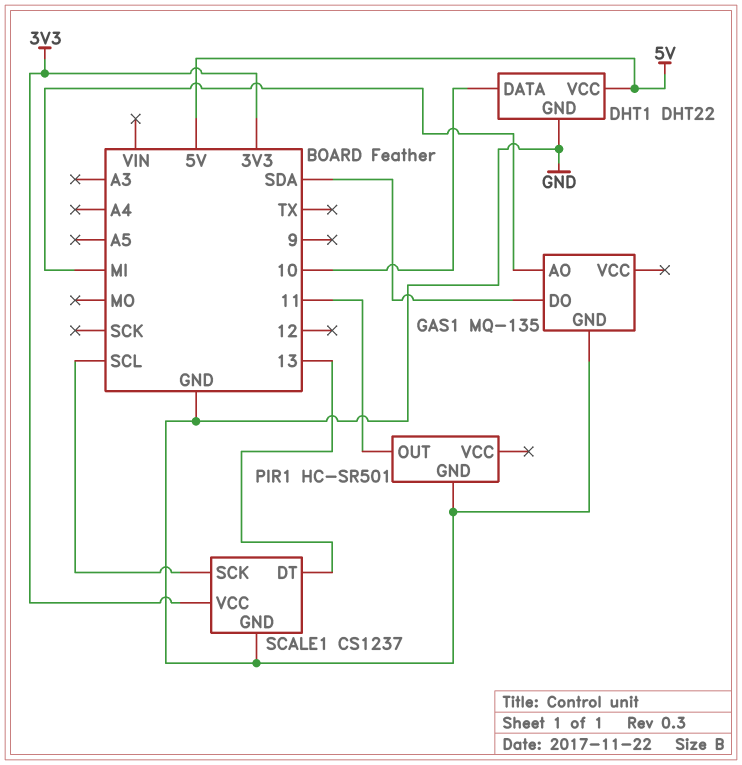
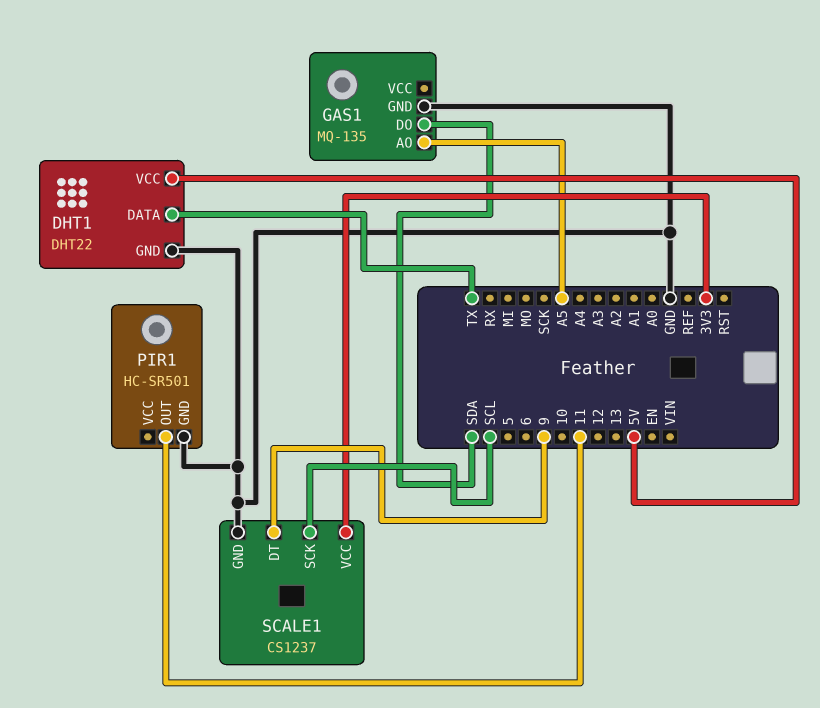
DHT1 pin DATA: 10 -> TX
GAS1 pin AO: MI -> A5
SCALE1 pin DT: 13 -> 9

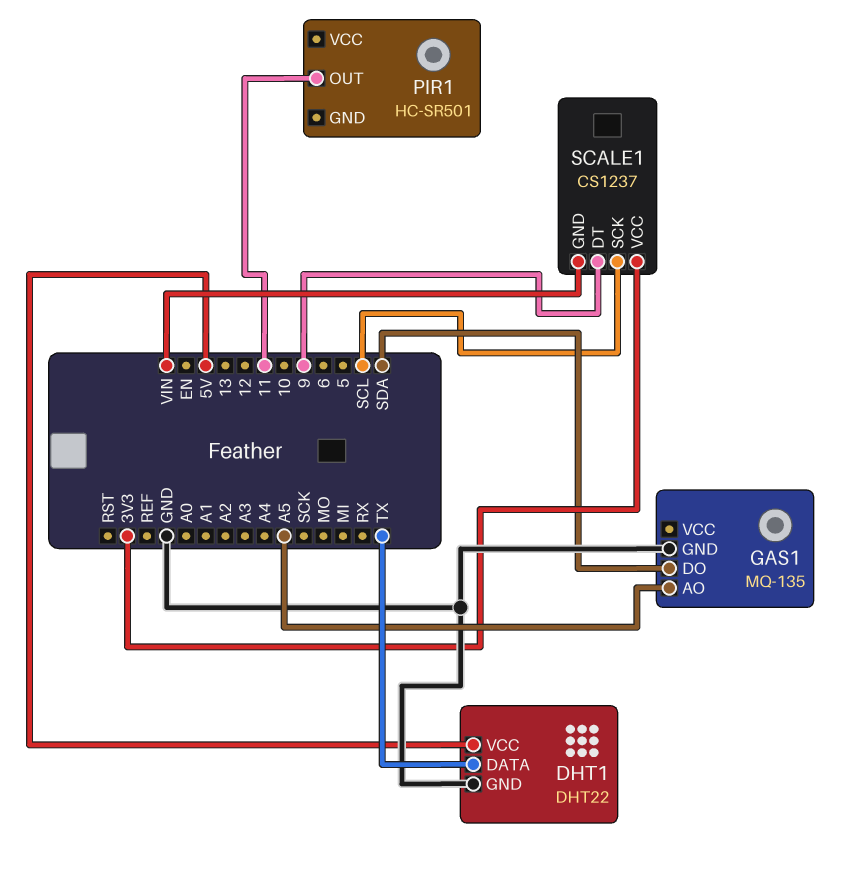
PIR1 pin GND: GND -> none
SCALE1 pin GND: GND -> VIN

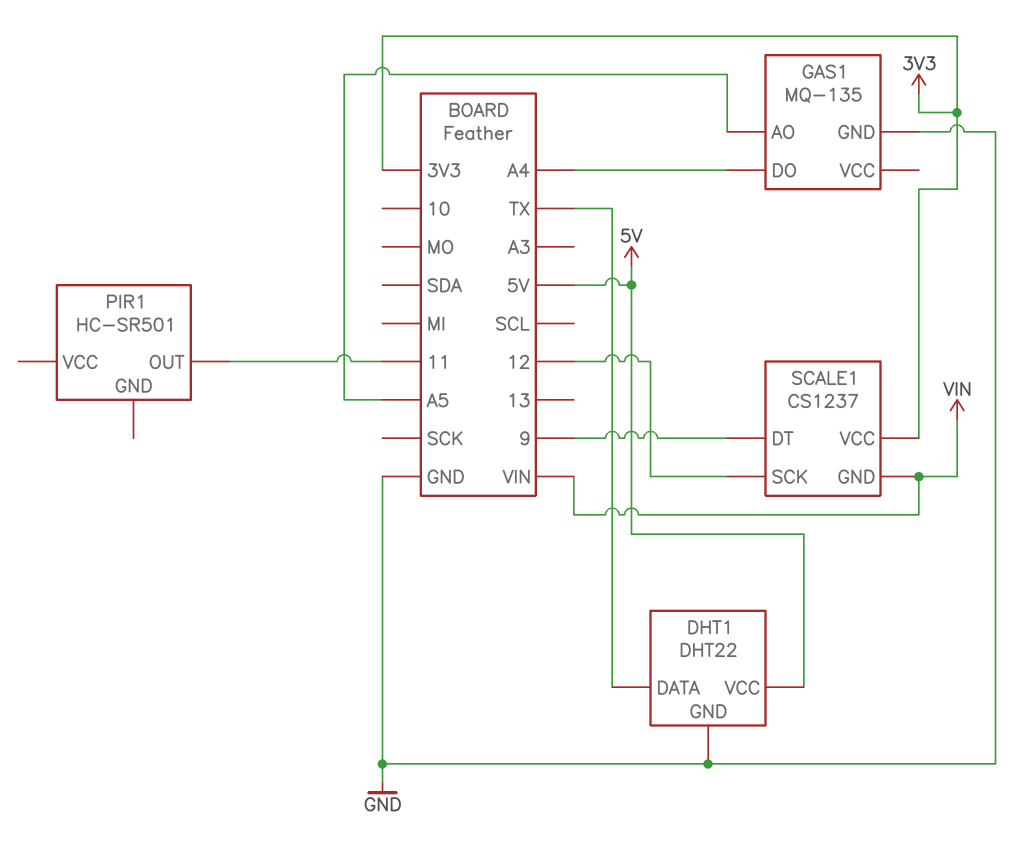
GAS1 pin DO: SDA -> A4
SCALE1 pin SCK: SCL -> 12

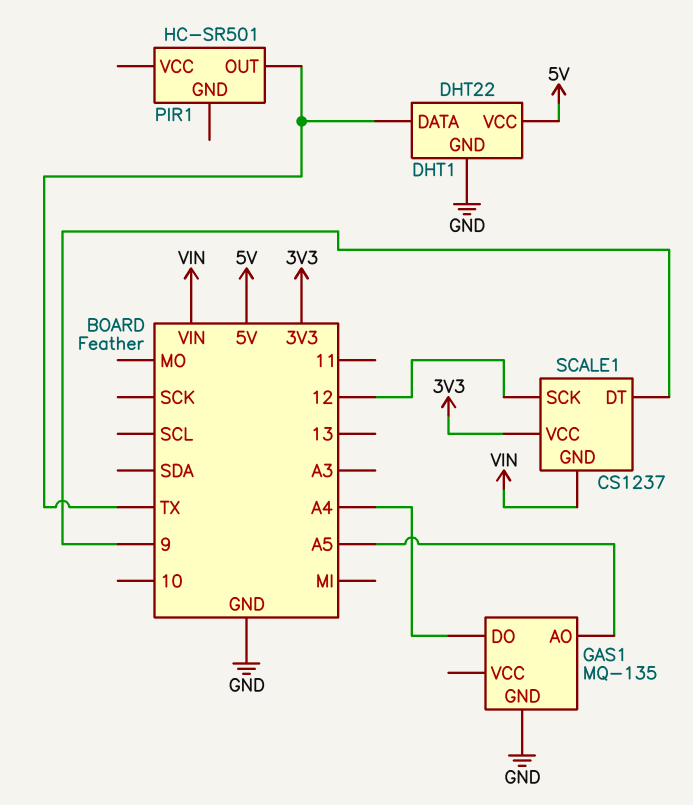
PIR1 pin OUT: 11 -> TX

